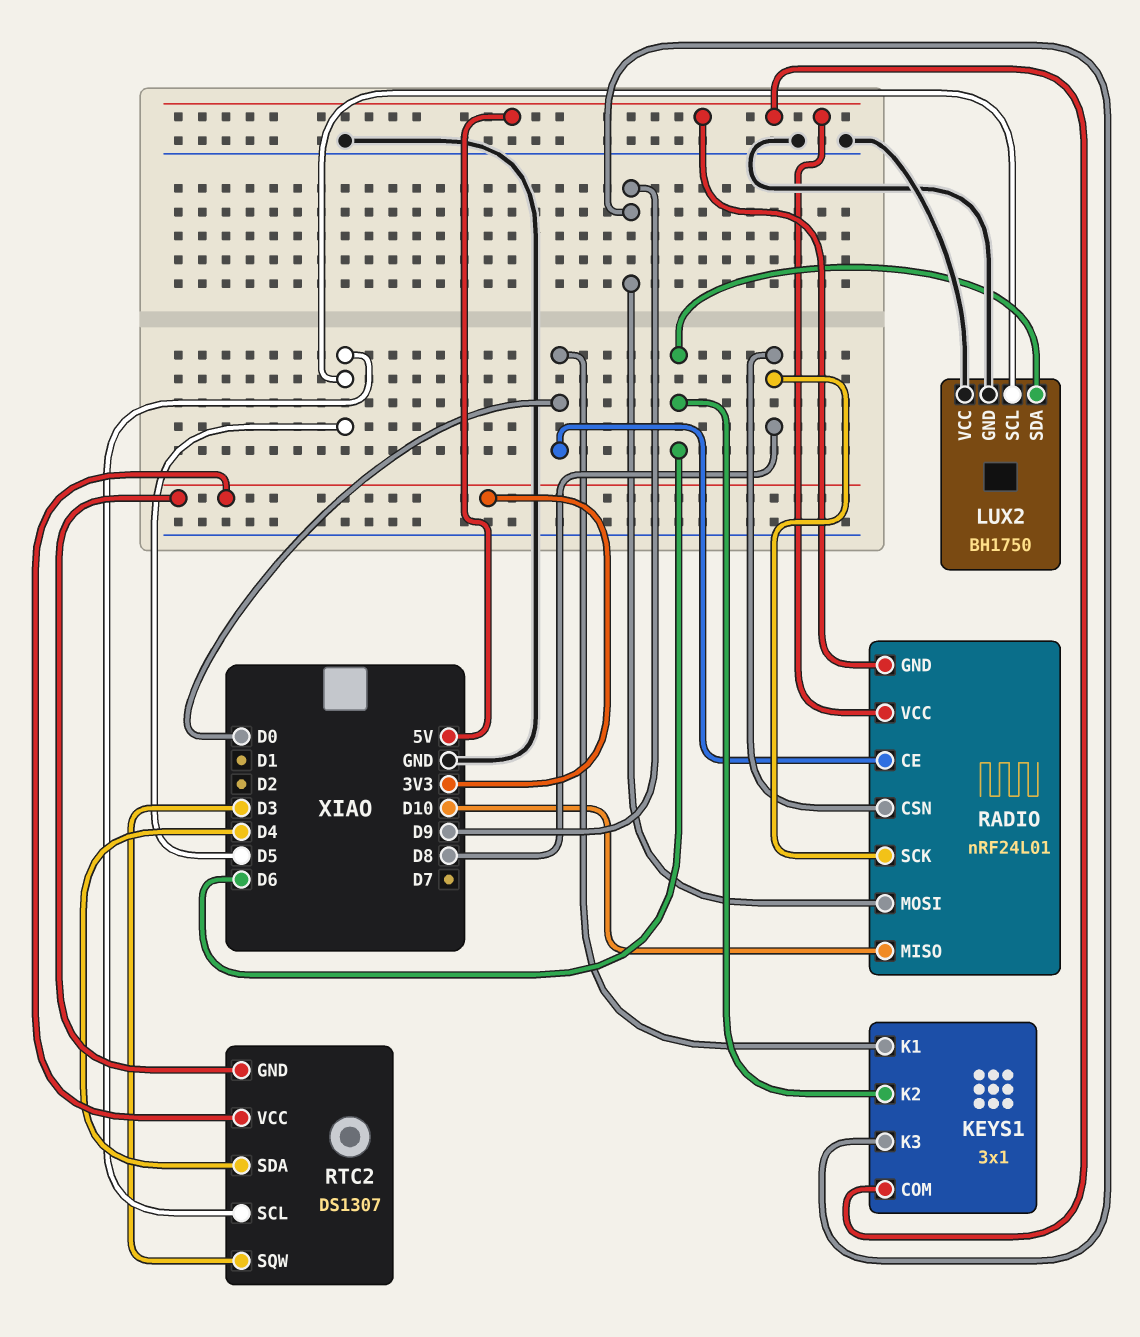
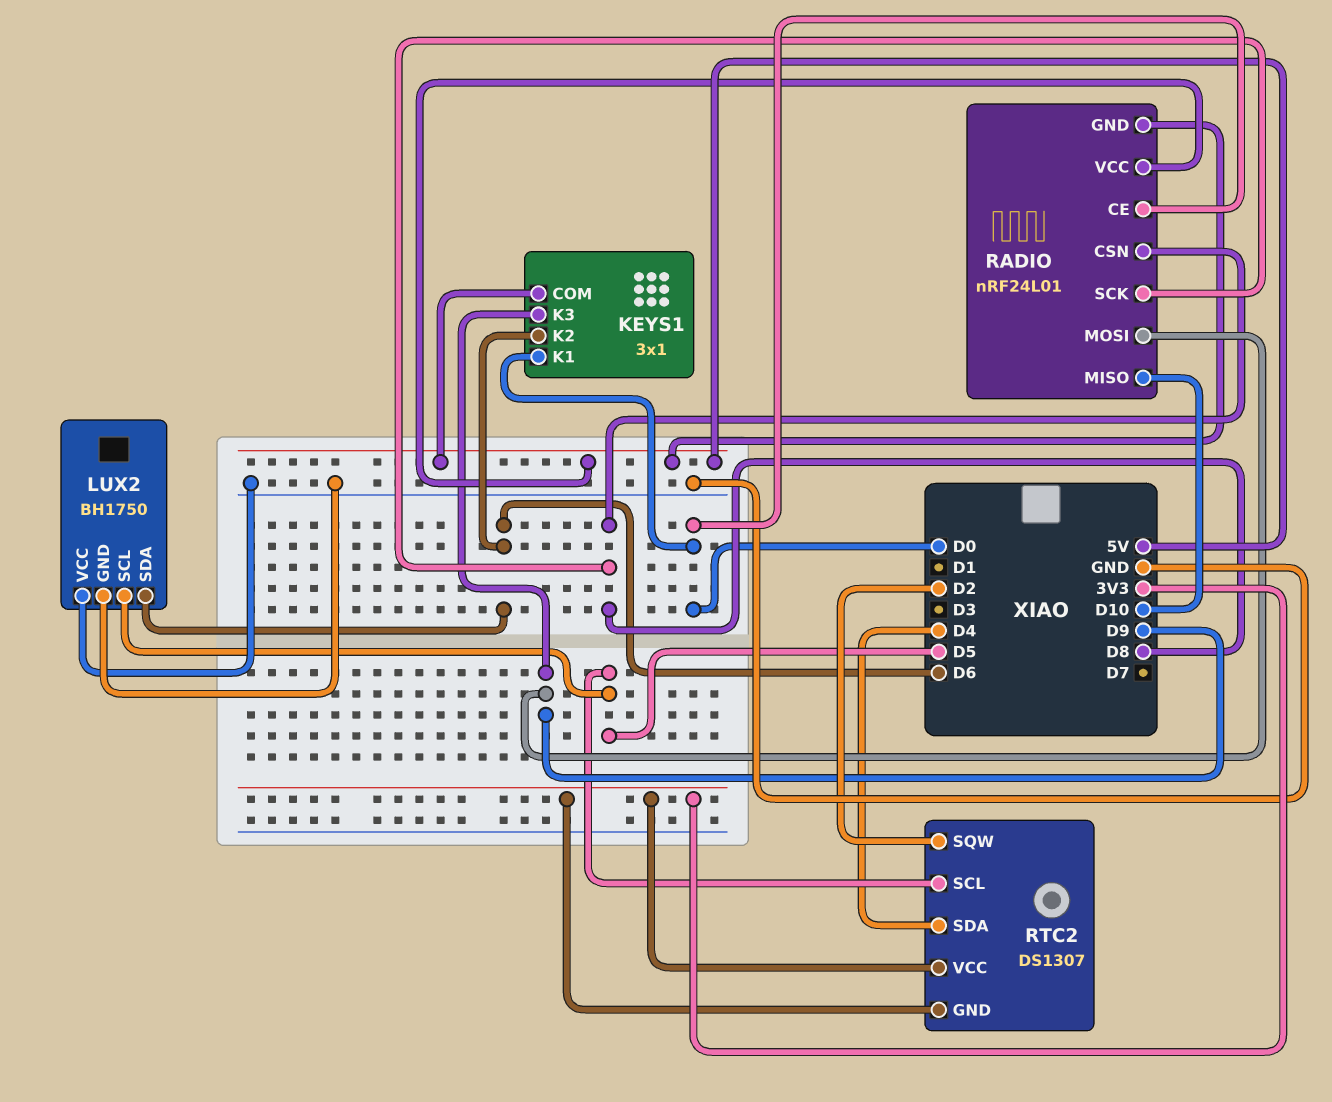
RTC2 pin SQW: D3 -> D2

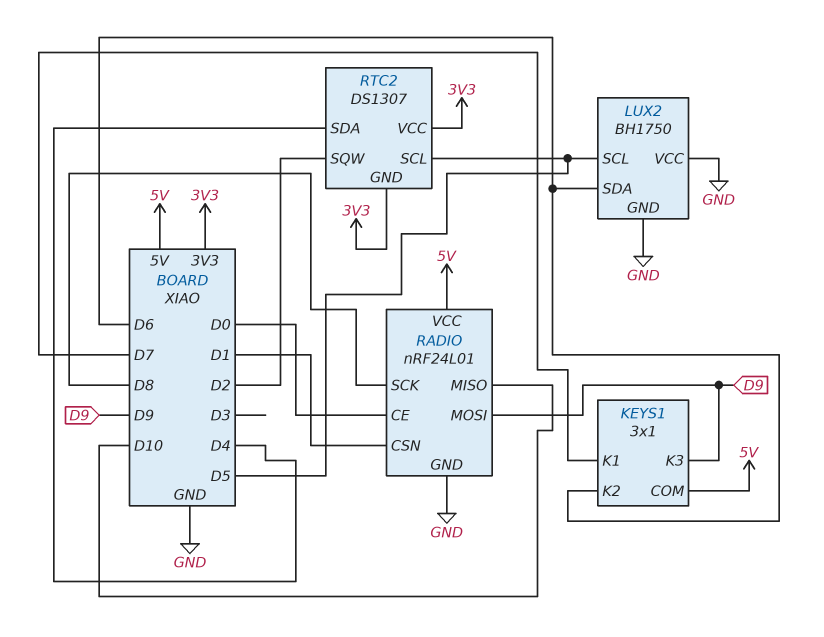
KEYS1 pin K1: D0 -> D7
RADIO pin CSN: D8 -> D1
RADIO pin GND: 5V -> GND

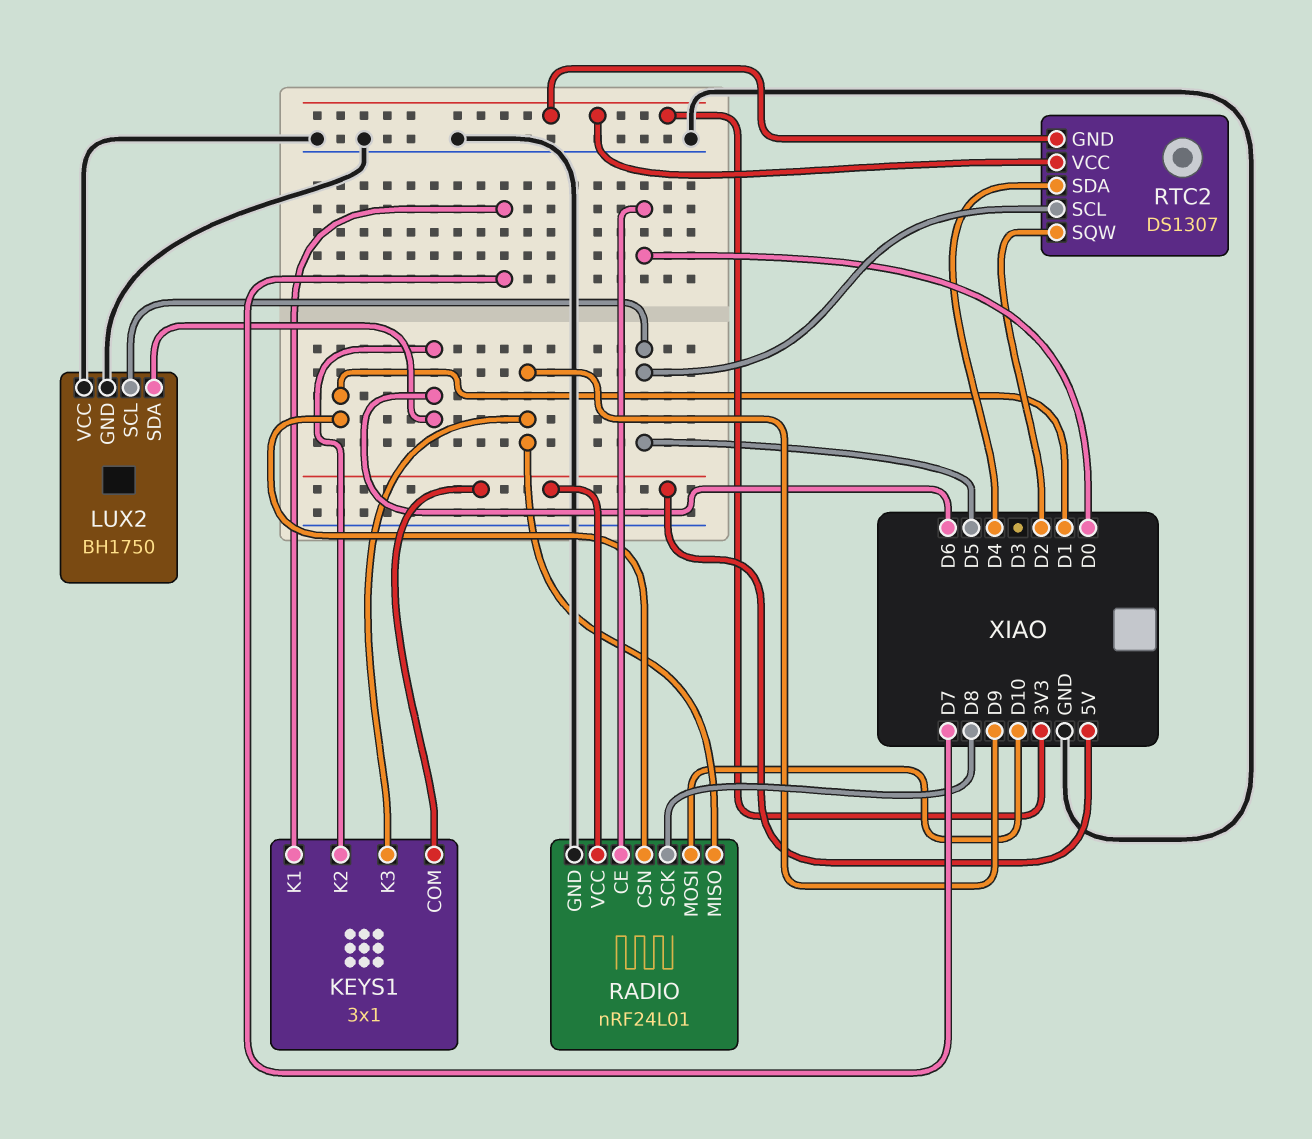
RADIO pin MISO: D10 -> D9
RADIO pin MOSI: D9 -> D10

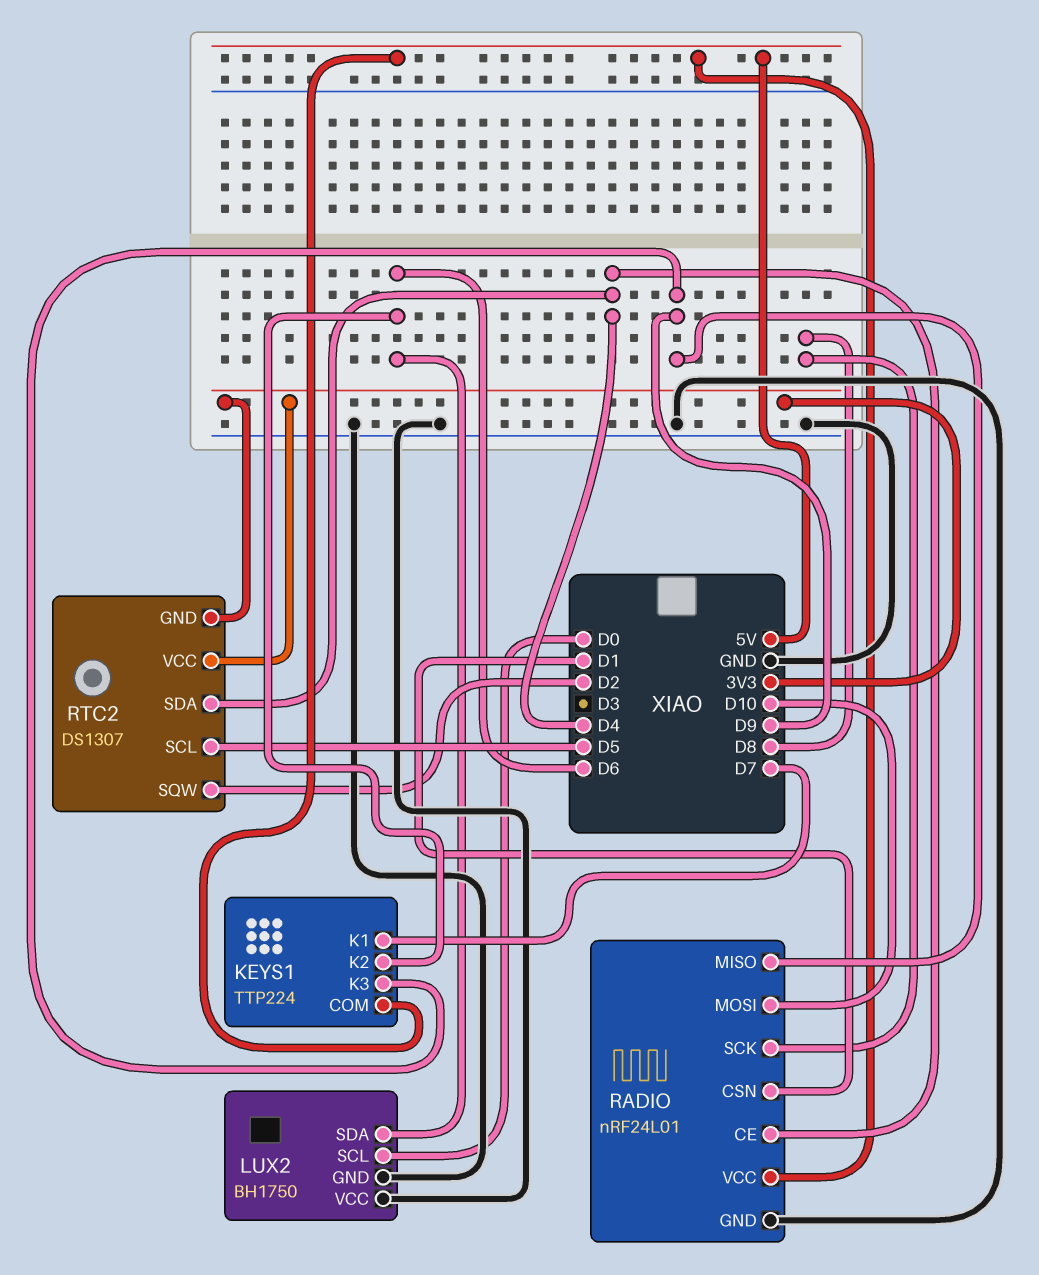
KEYS1: 3x1 -> TTP224
LUX2 pin SCL: D5 -> D0
RADIO pin CE: D0 -> D4

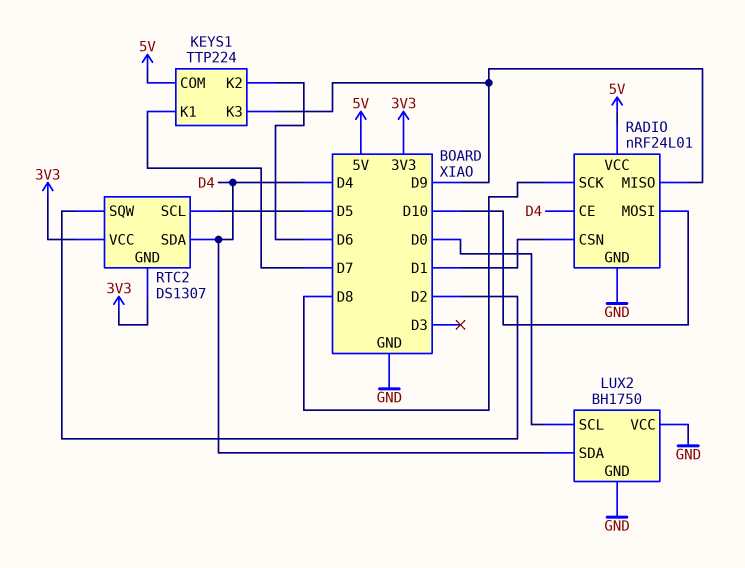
LUX2 pin SDA: D6 -> D4

